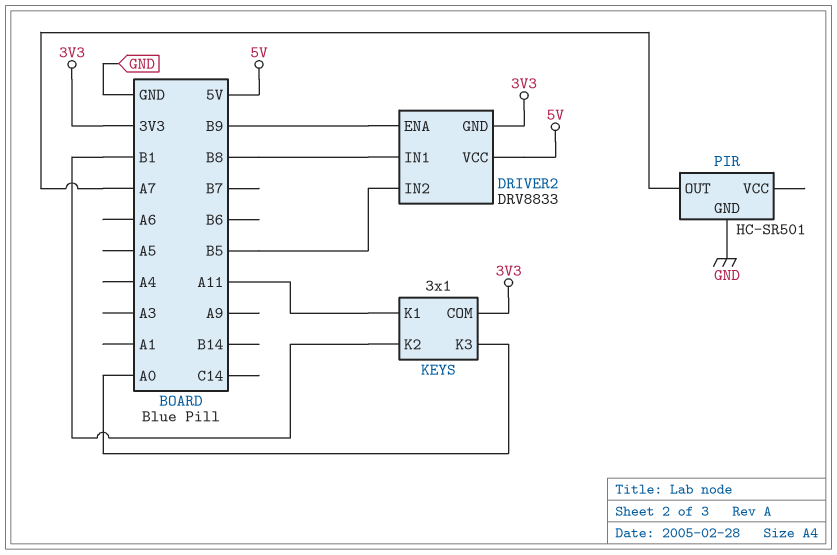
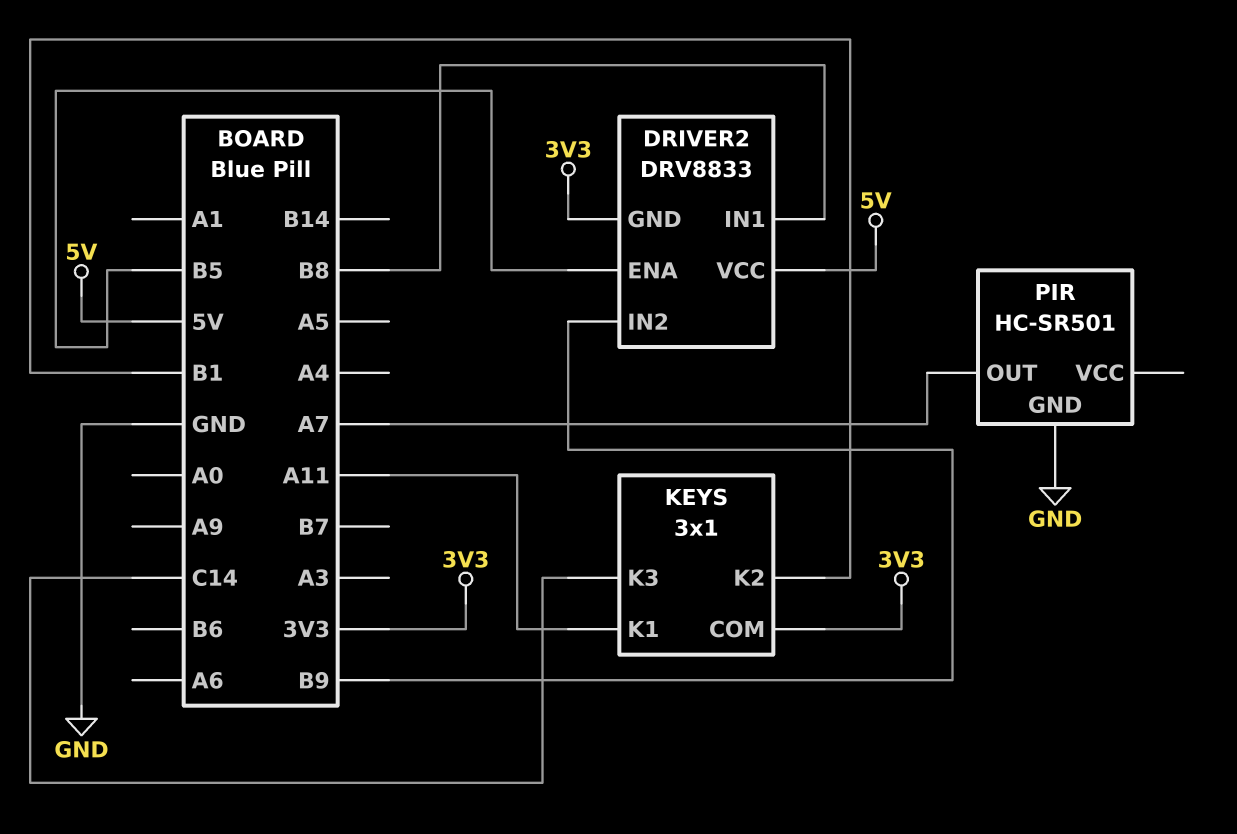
DRIVER2 pin ENA: B9 -> B5
DRIVER2 pin IN2: B5 -> B9
KEYS pin K3: A0 -> C14

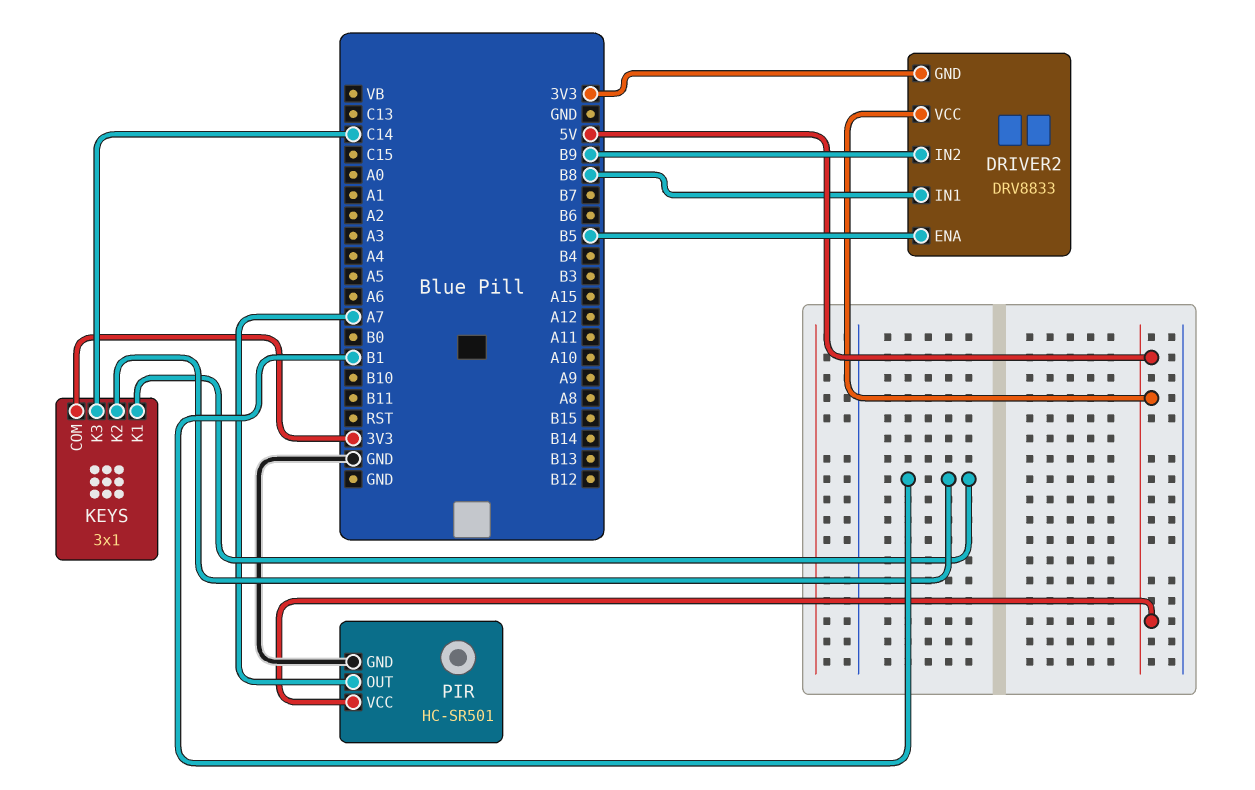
KEYS pin K1: A11 -> B1
PIR pin VCC: none -> 5V

